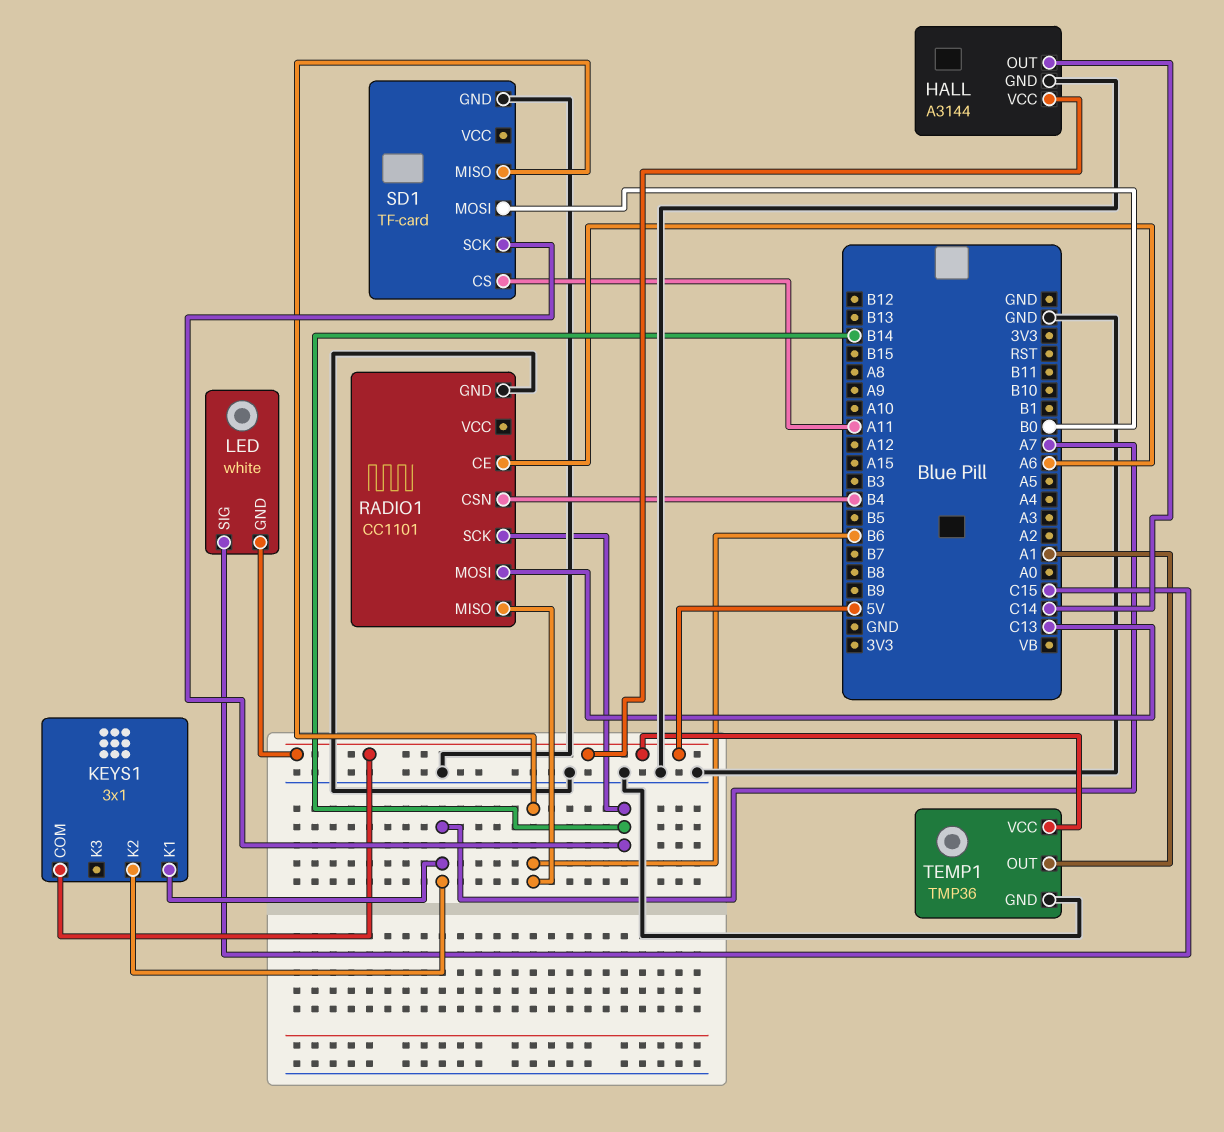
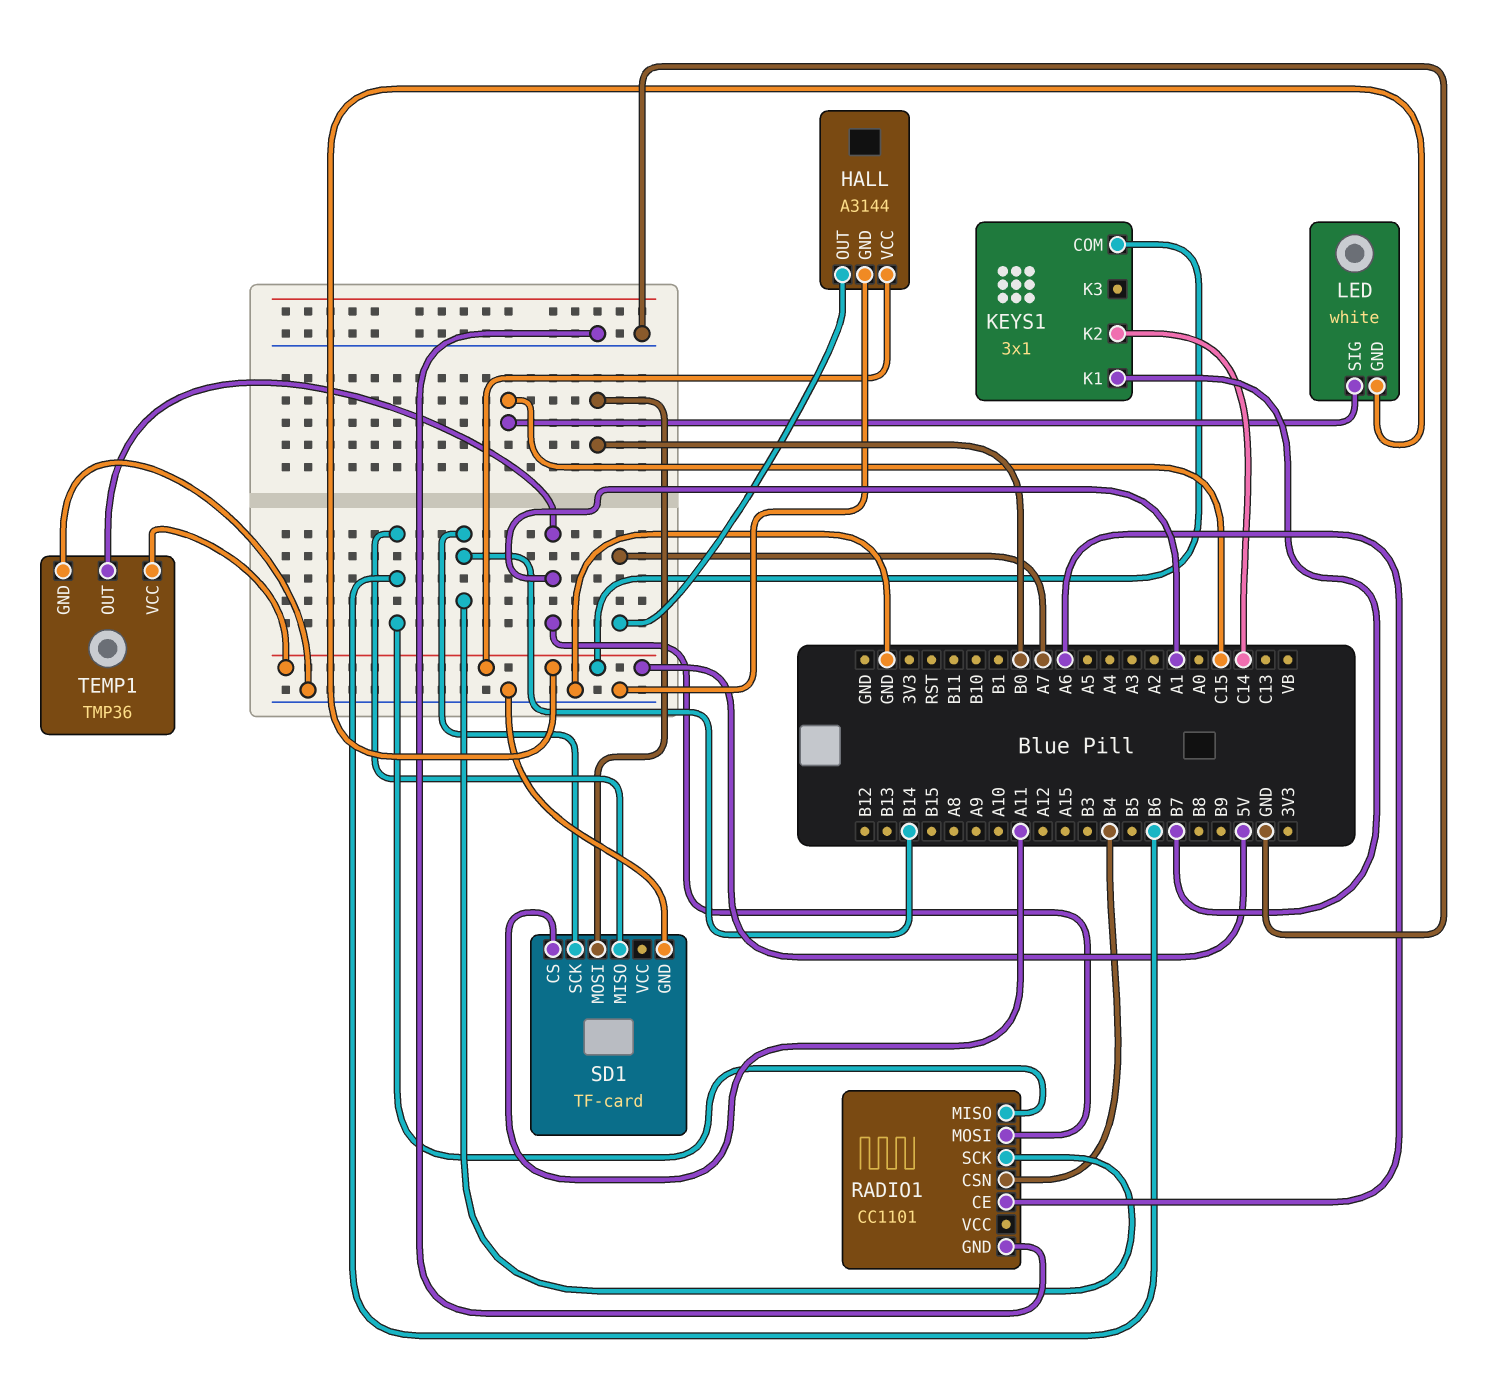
HALL pin OUT: C14 -> A7
KEYS1 pin K1: A7 -> B7
KEYS1 pin K2: A7 -> C14
RADIO1 pin MOSI: C13 -> A1

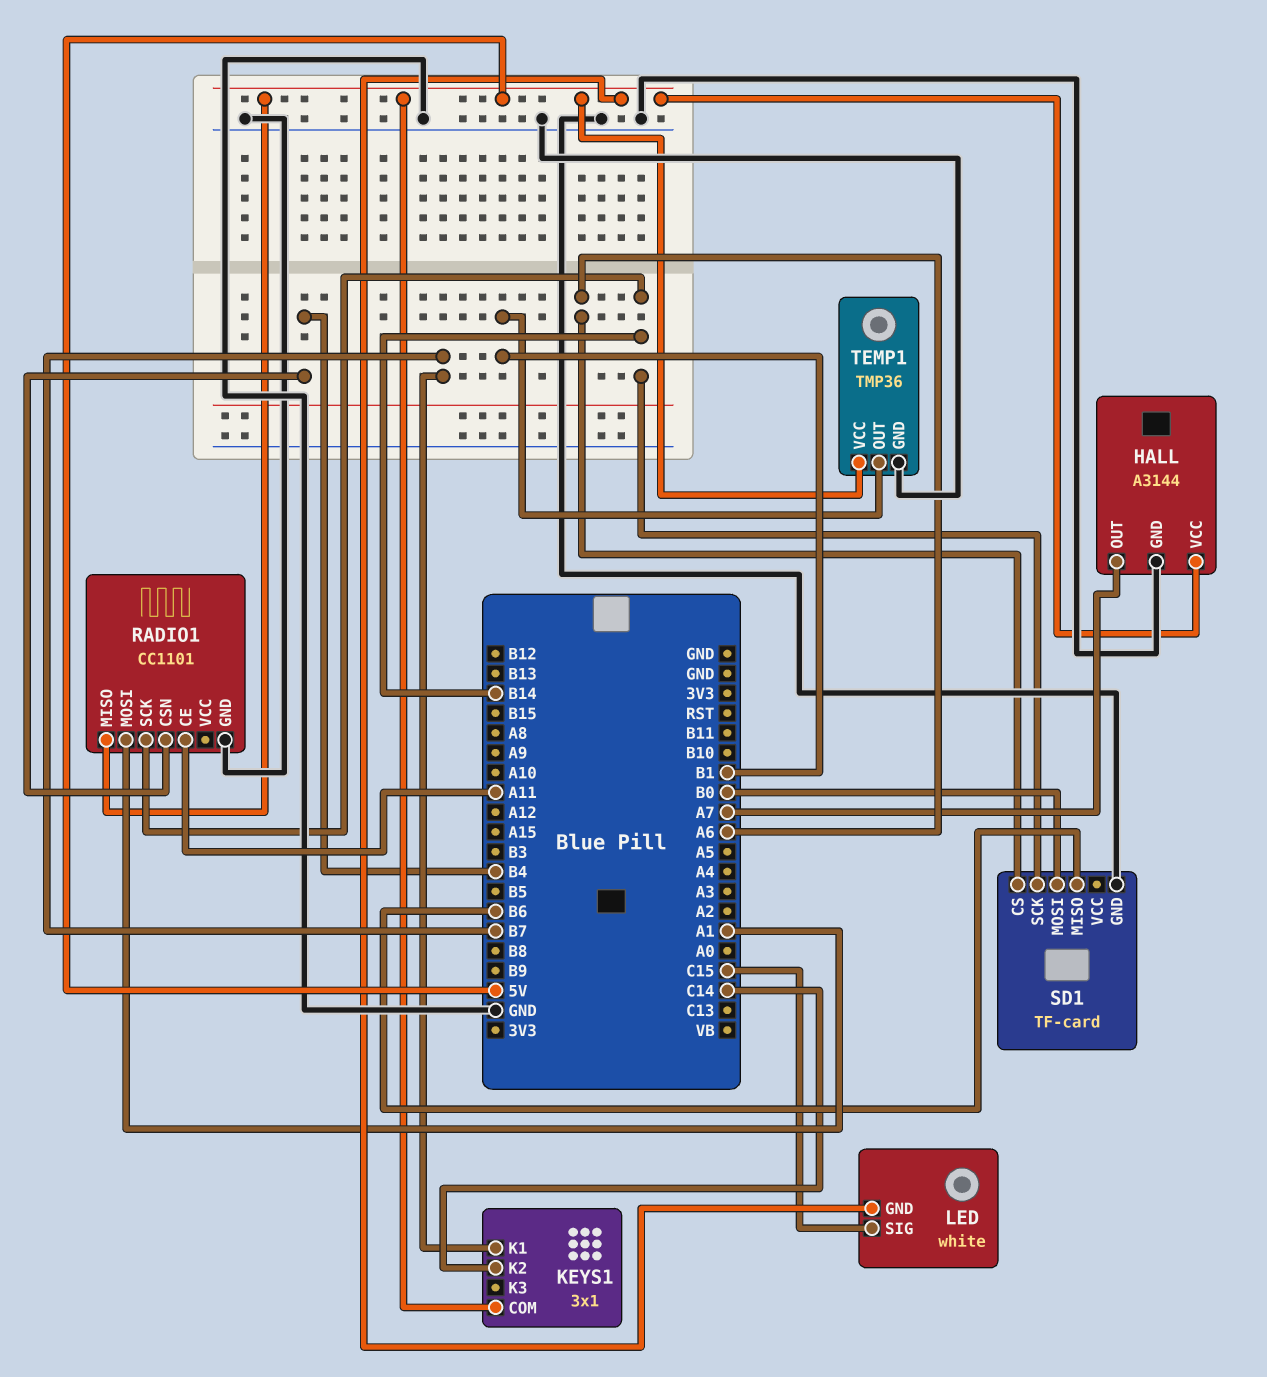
RADIO1 pin CE: A6 -> A11
RADIO1 pin MISO: B6 -> 5V
SD1 pin CS: A11 -> A6
TEMP1 pin OUT: A1 -> B1

